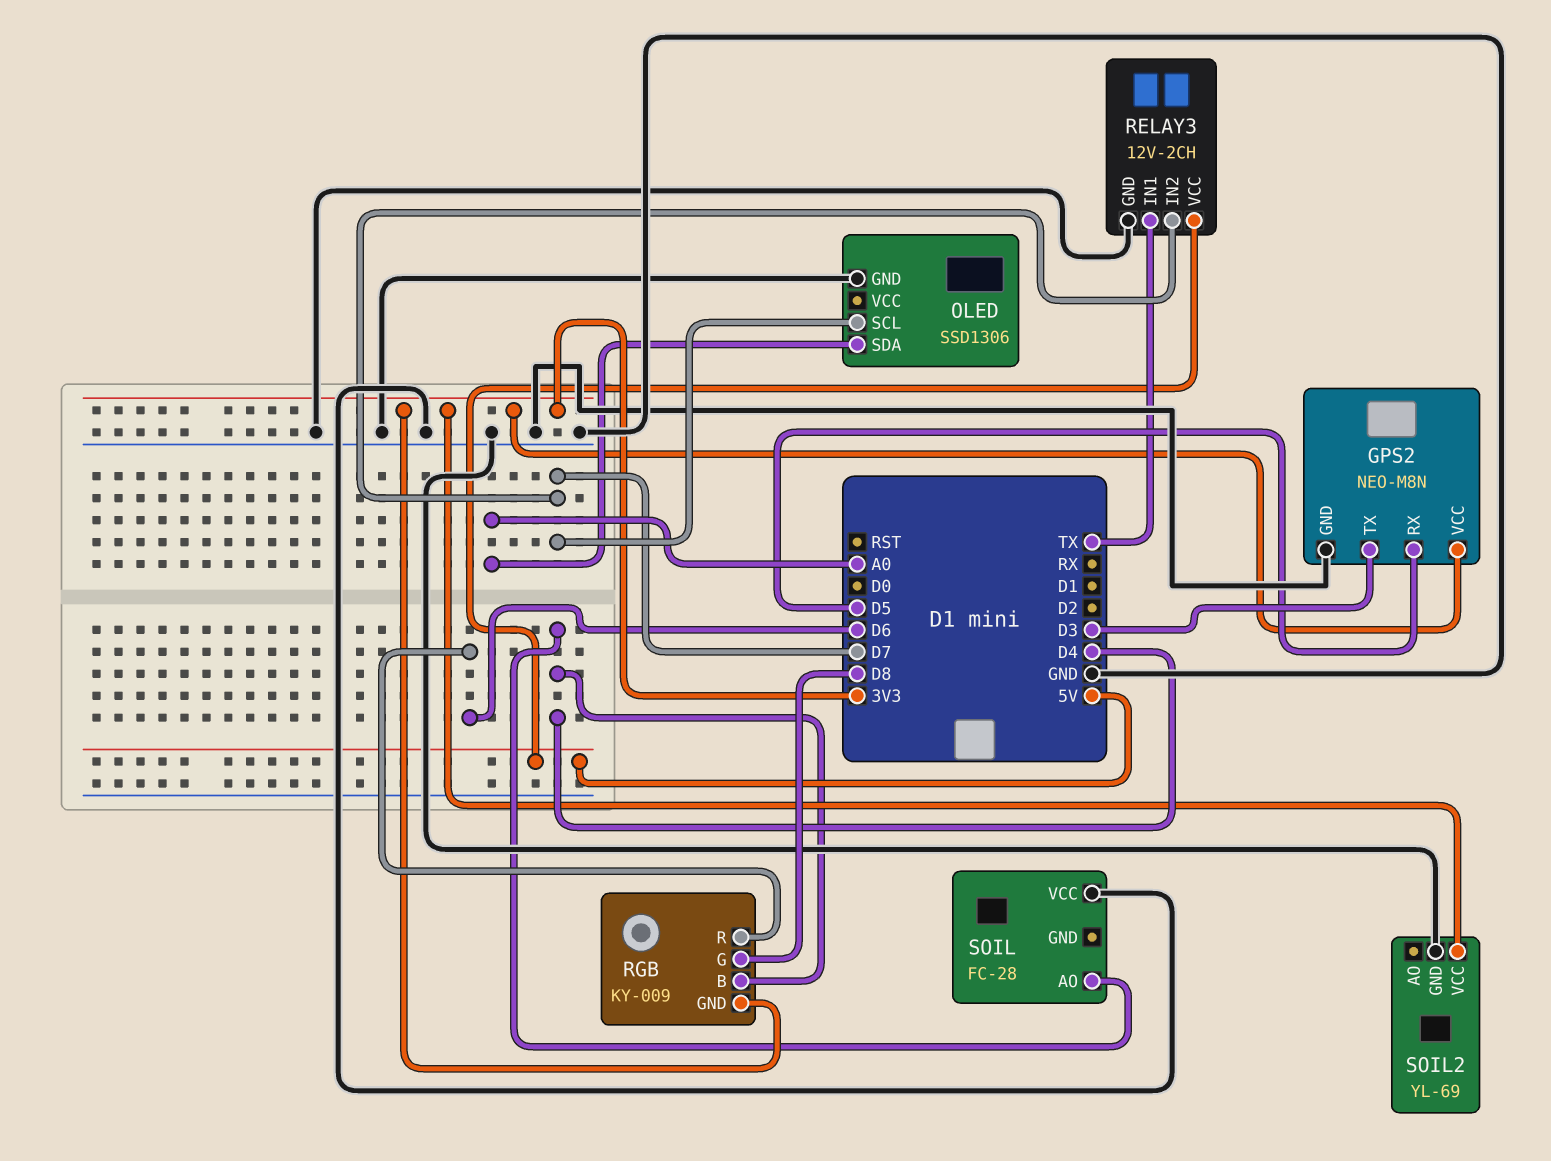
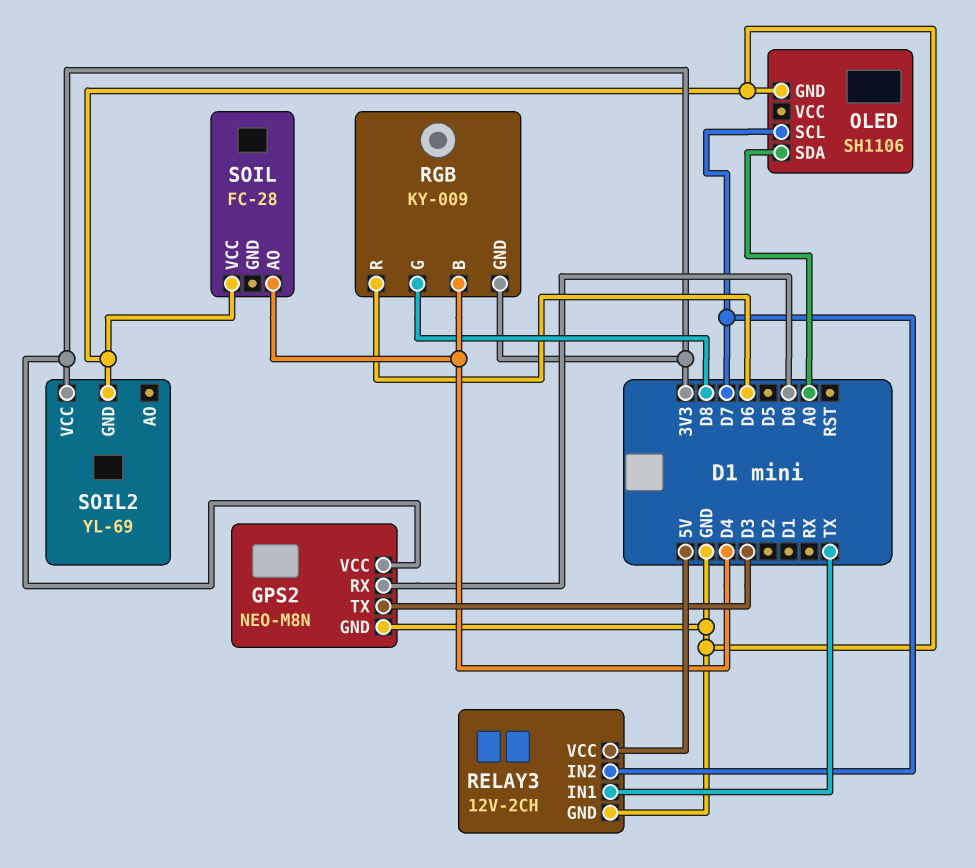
GPS2 pin RX: D5 -> D0
OLED: SSD1306 -> SH1106

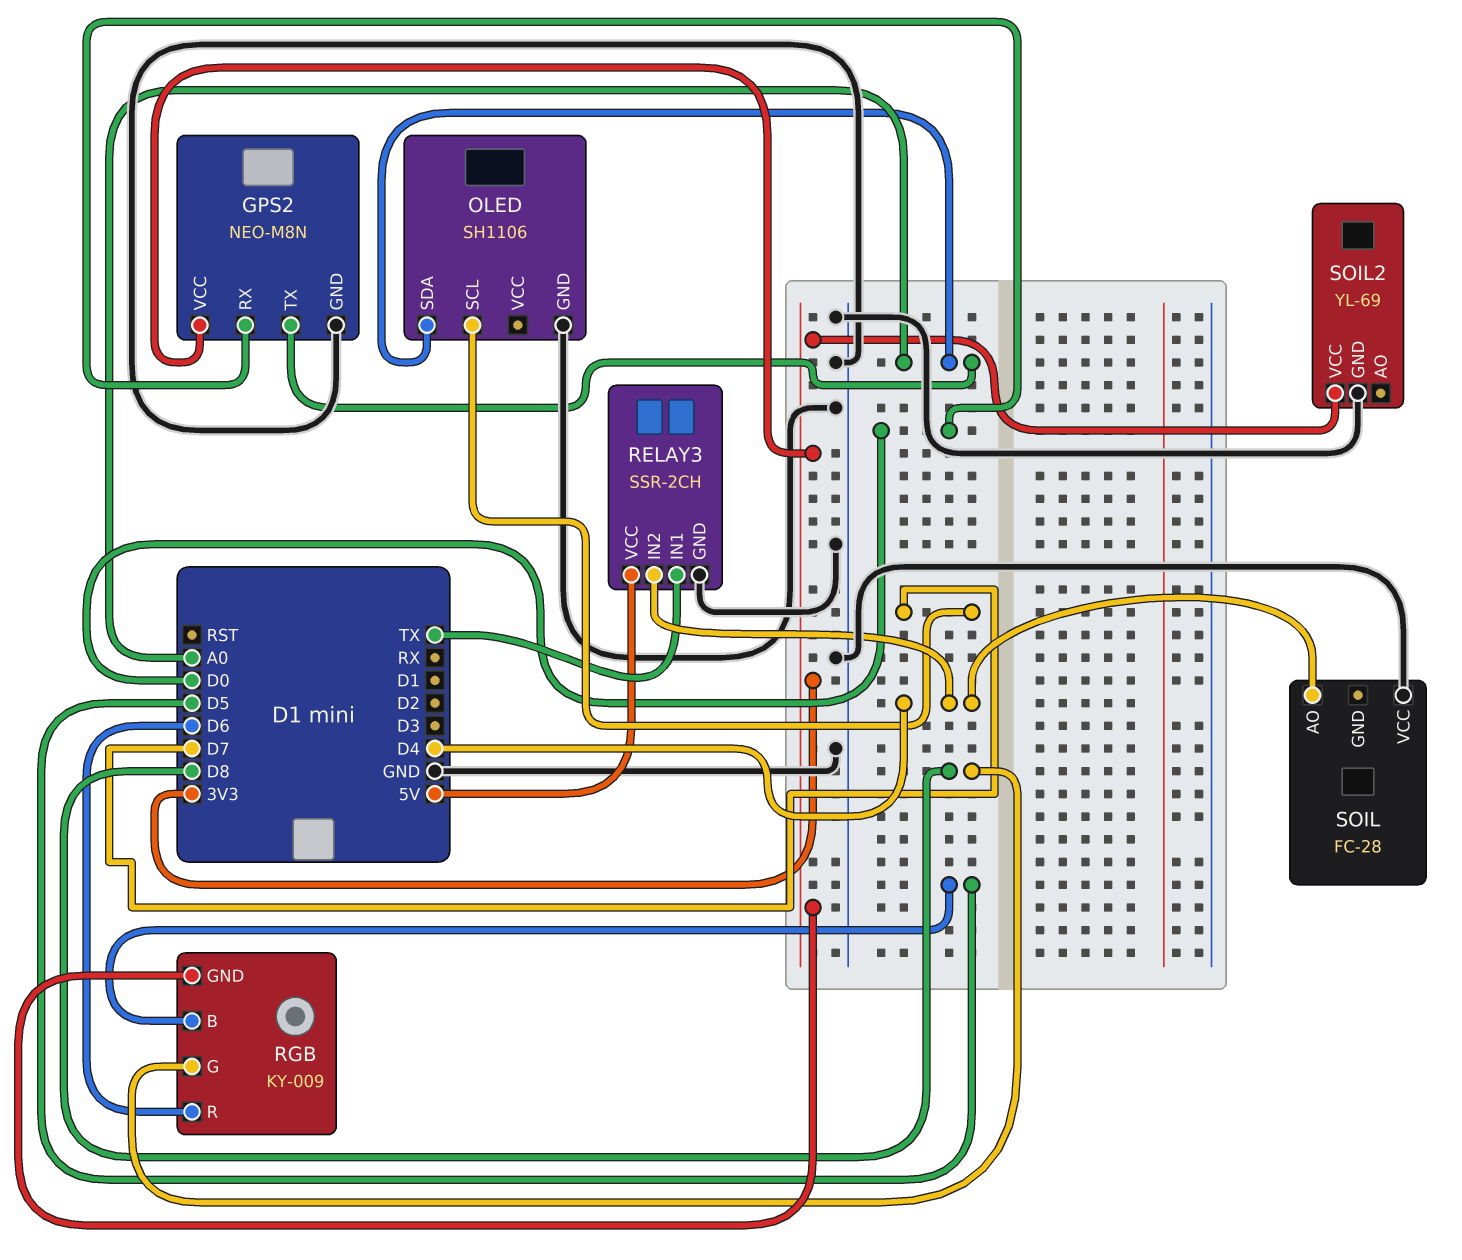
GPS2 pin TX: D3 -> A0
RELAY3: 12V-2CH -> SSR-2CH
RELAY3 pin IN2: D7 -> D4
RGB pin B: D4 -> D5

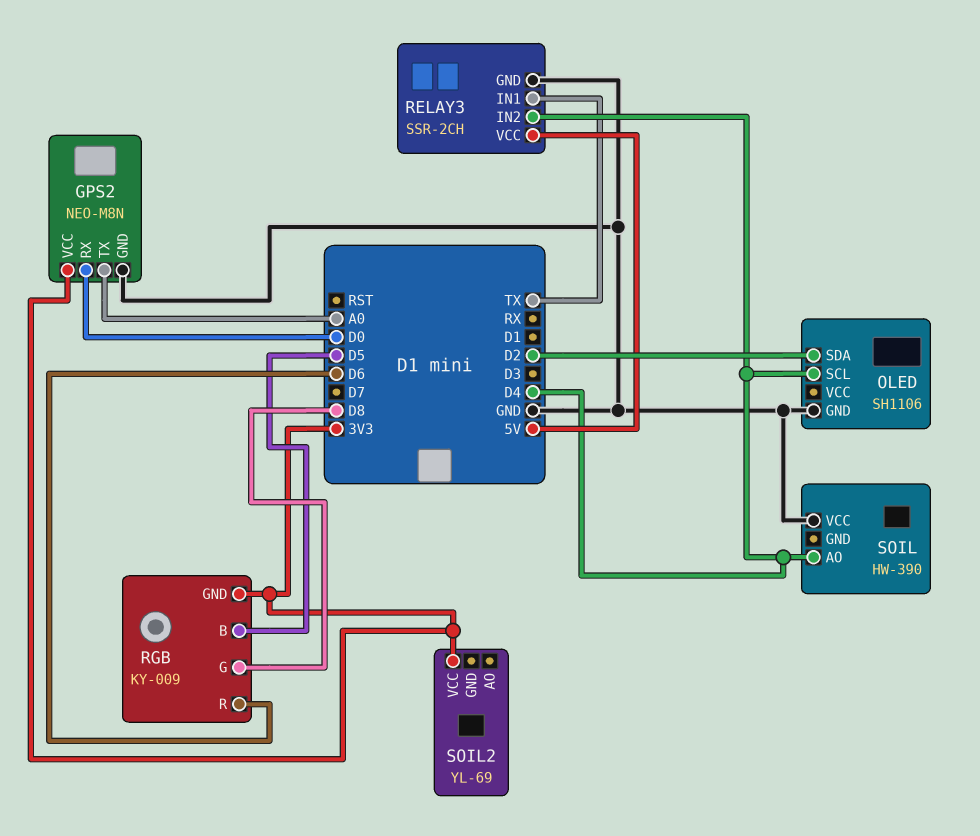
OLED pin SCL: D7 -> D4
OLED pin SDA: A0 -> D2
SOIL: FC-28 -> HW-390
SOIL2 pin GND: GND -> none

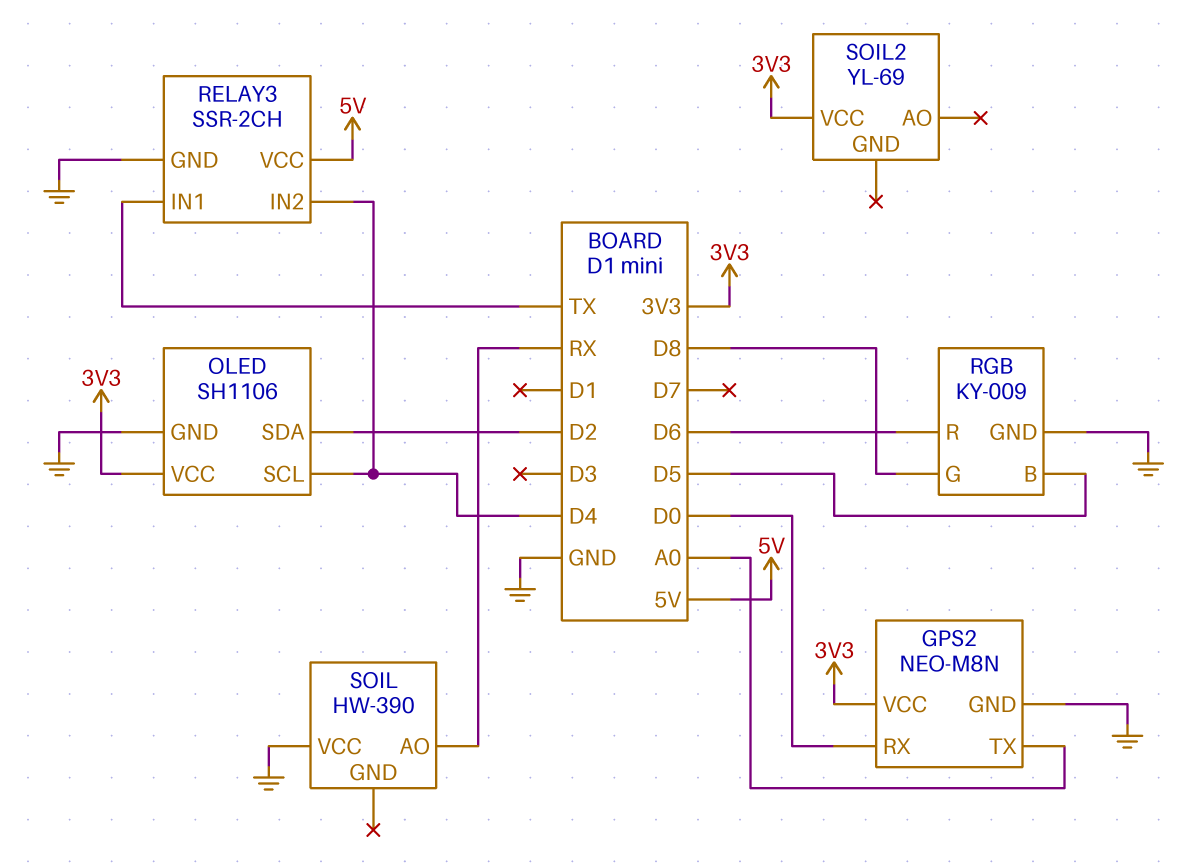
OLED pin VCC: none -> 3V3
RGB pin GND: 3V3 -> GND
SOIL pin AO: D4 -> RX

